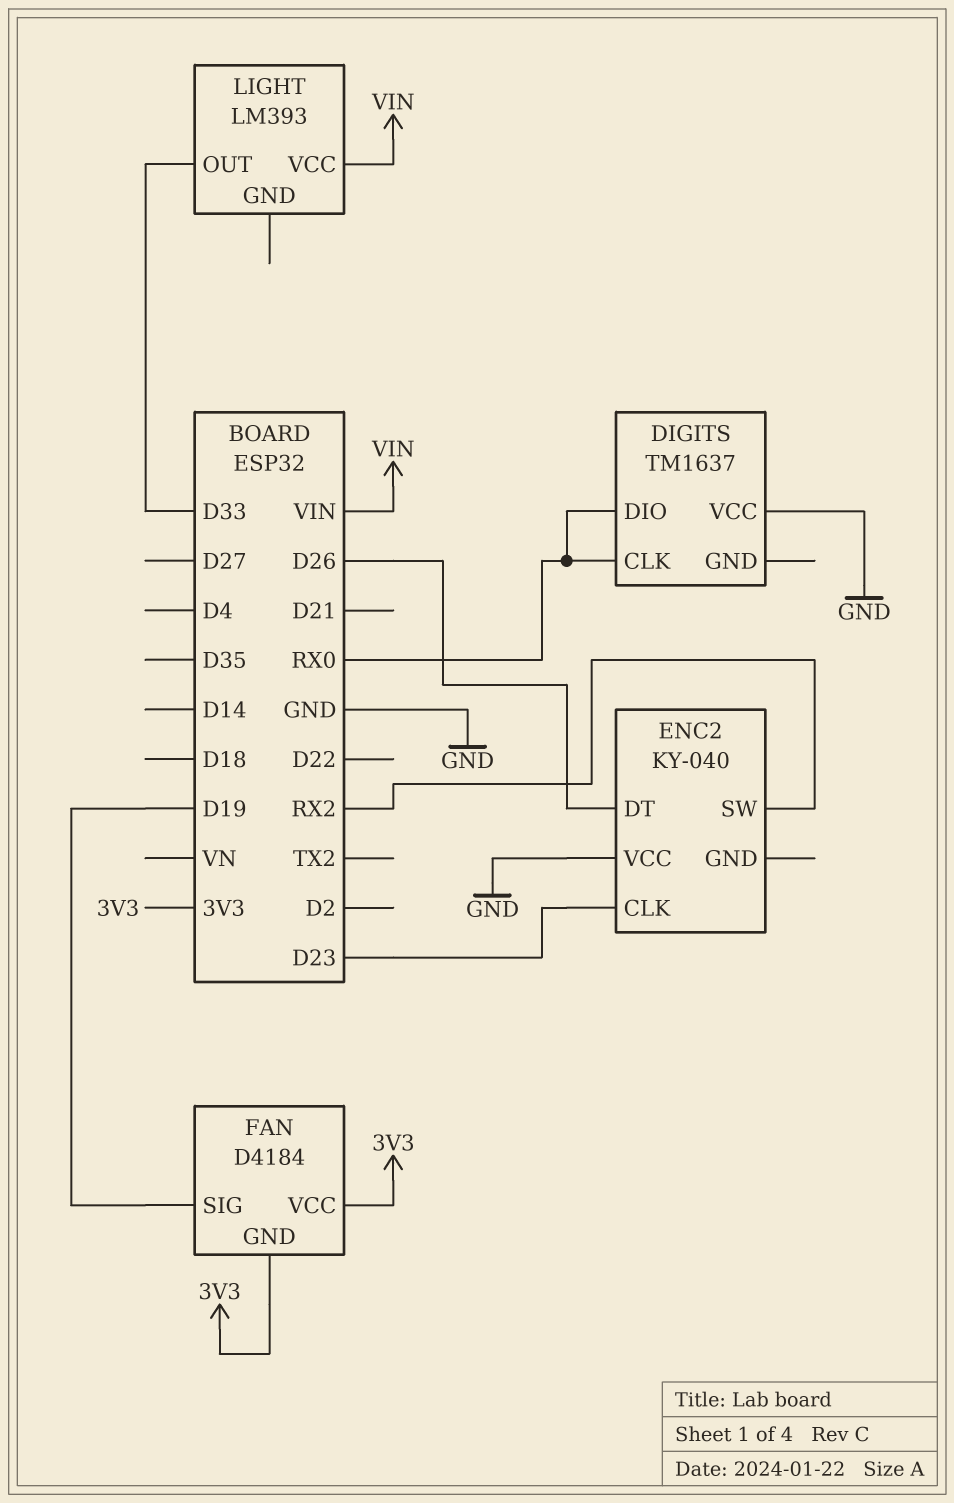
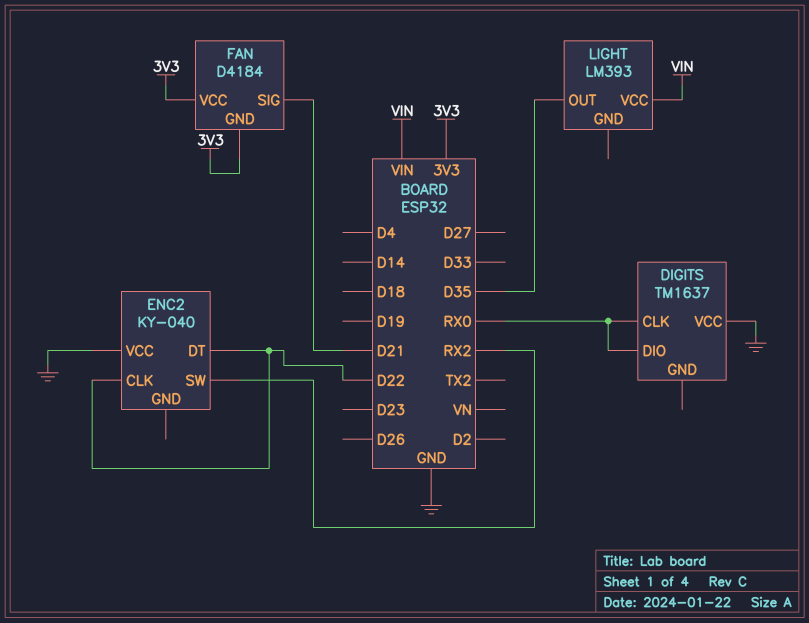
ENC2 pin CLK: D23 -> D22
ENC2 pin DT: D26 -> D22
FAN pin SIG: D19 -> D21
LIGHT pin OUT: D33 -> D35

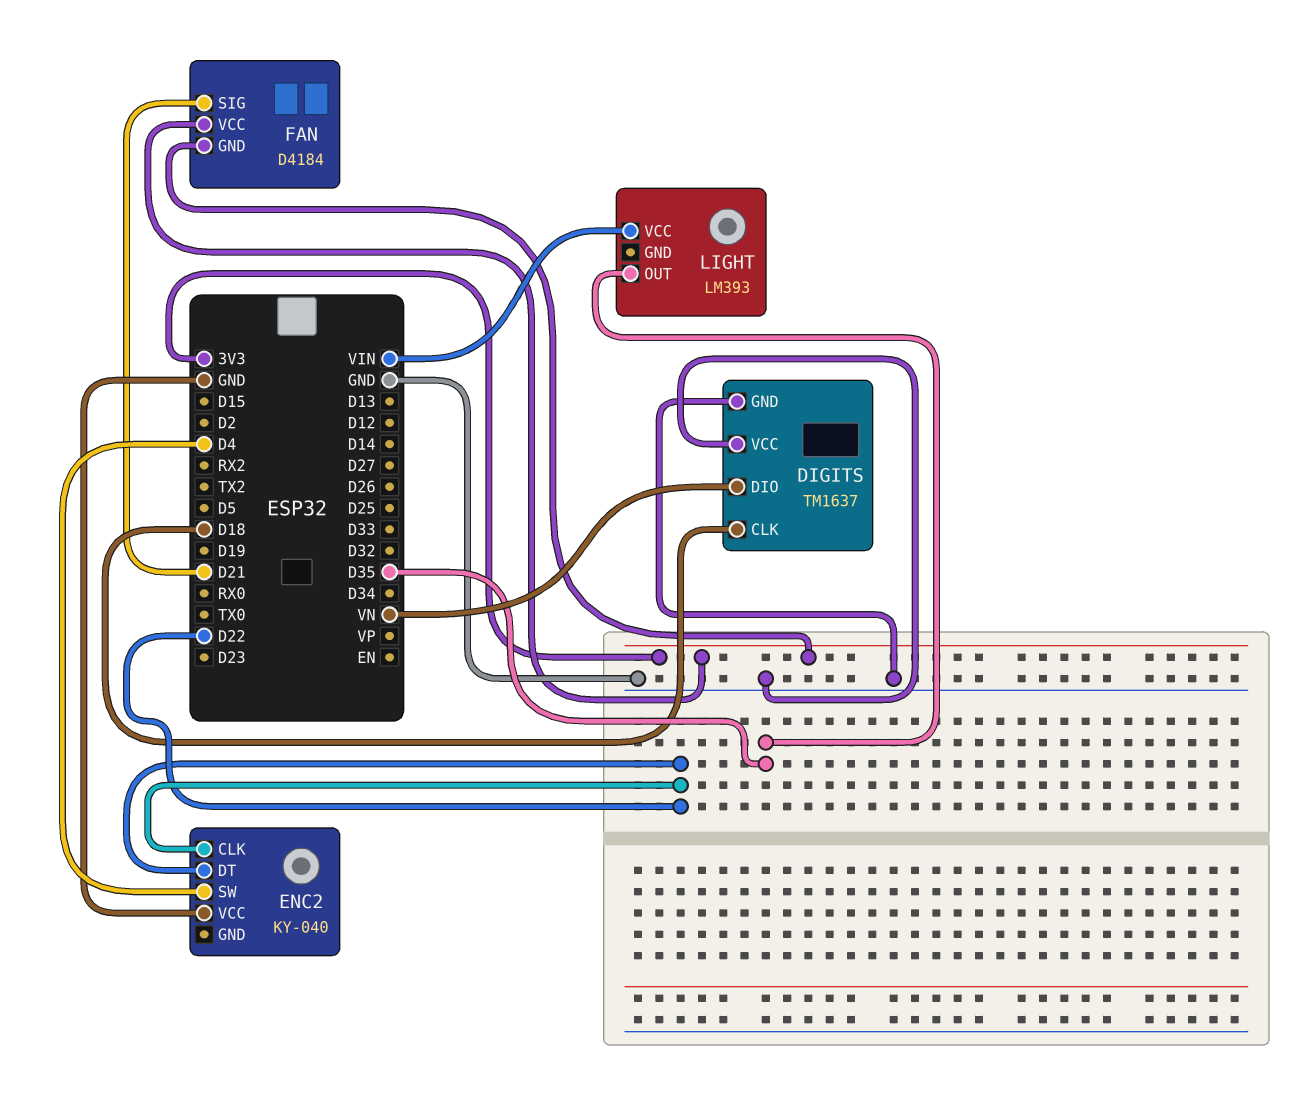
DIGITS pin CLK: RX0 -> D18
DIGITS pin DIO: RX0 -> VN
DIGITS pin GND: none -> GND
ENC2 pin SW: RX2 -> D4

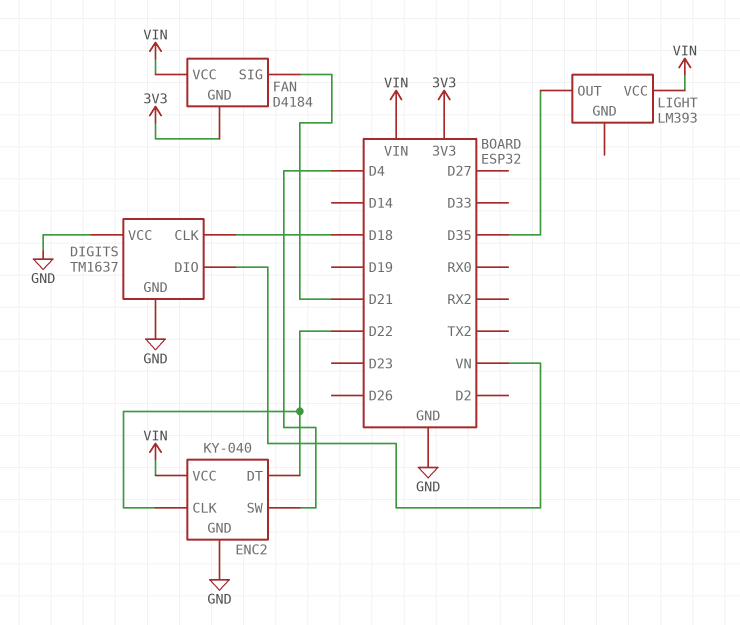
ENC2 pin GND: none -> GND
ENC2 pin VCC: GND -> VIN
FAN pin VCC: 3V3 -> VIN

